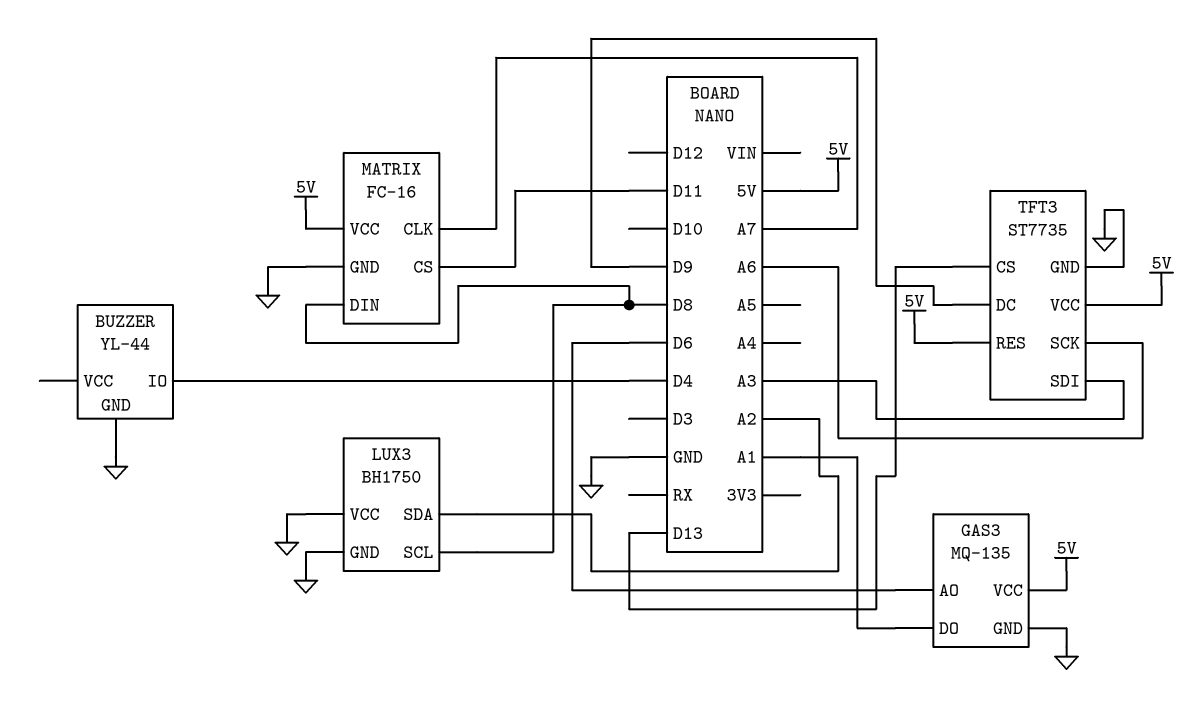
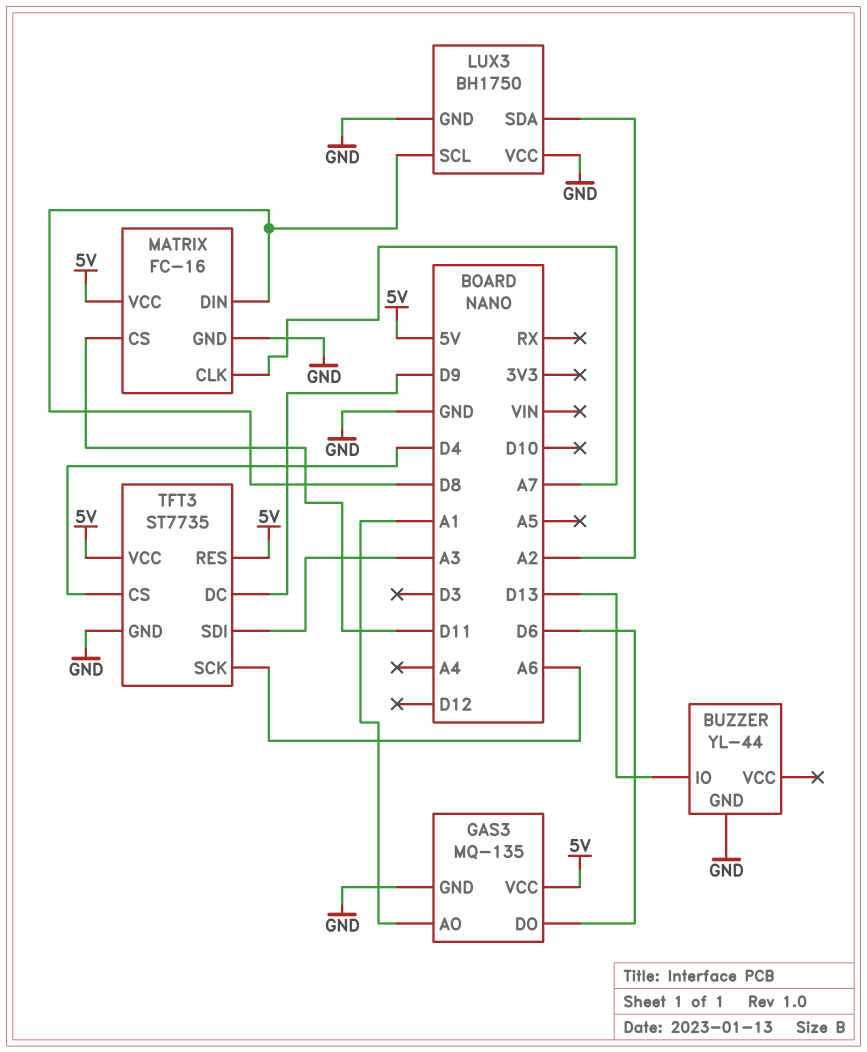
BUZZER pin IO: D4 -> D13
GAS3 pin AO: D6 -> A1
GAS3 pin DO: A1 -> D6
TFT3 pin CS: D13 -> D4

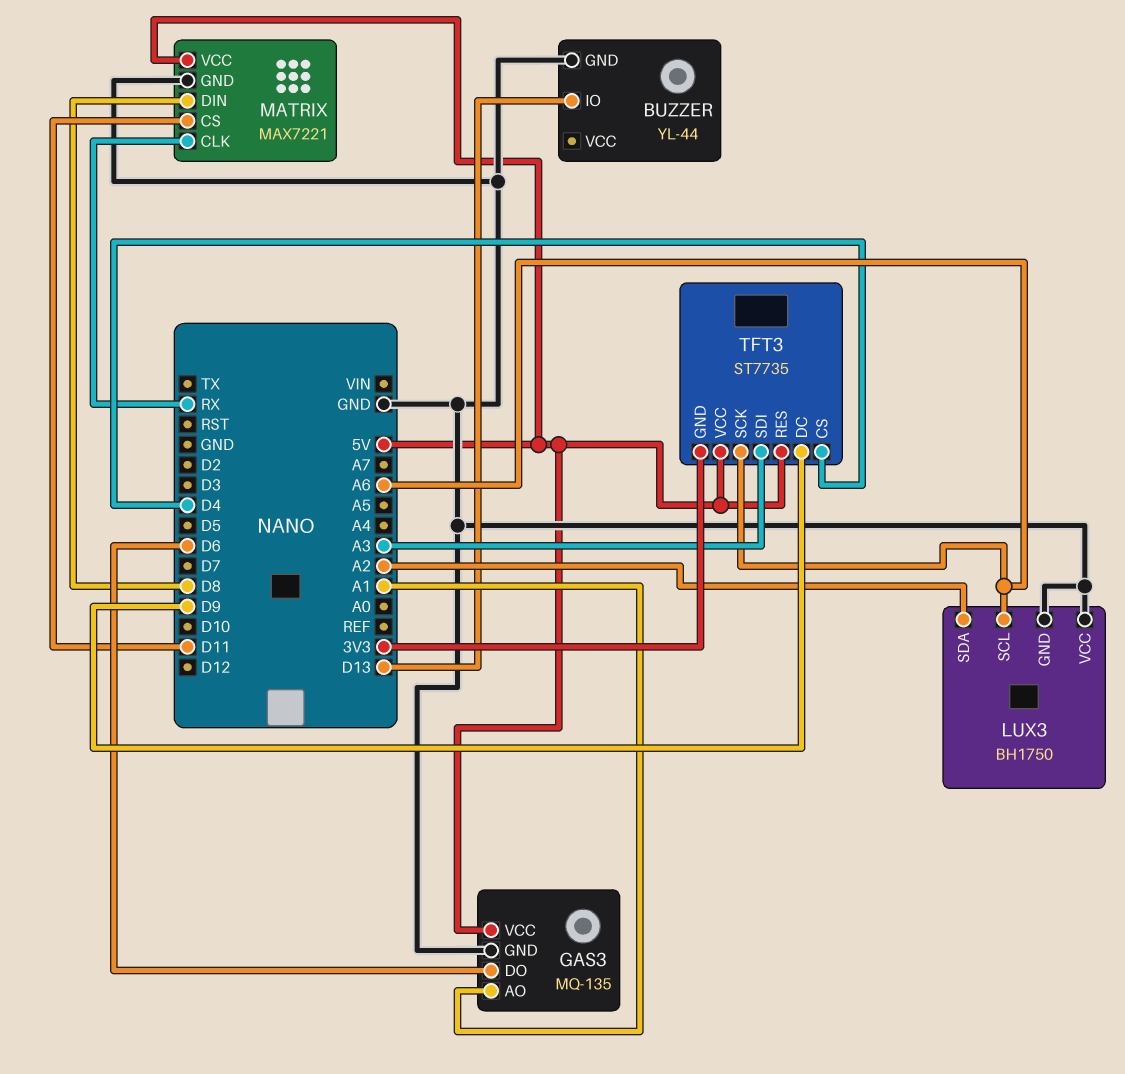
LUX3 pin SCL: D8 -> A6
MATRIX: FC-16 -> MAX7221
MATRIX pin CLK: A7 -> RX
TFT3 pin GND: GND -> 3V3

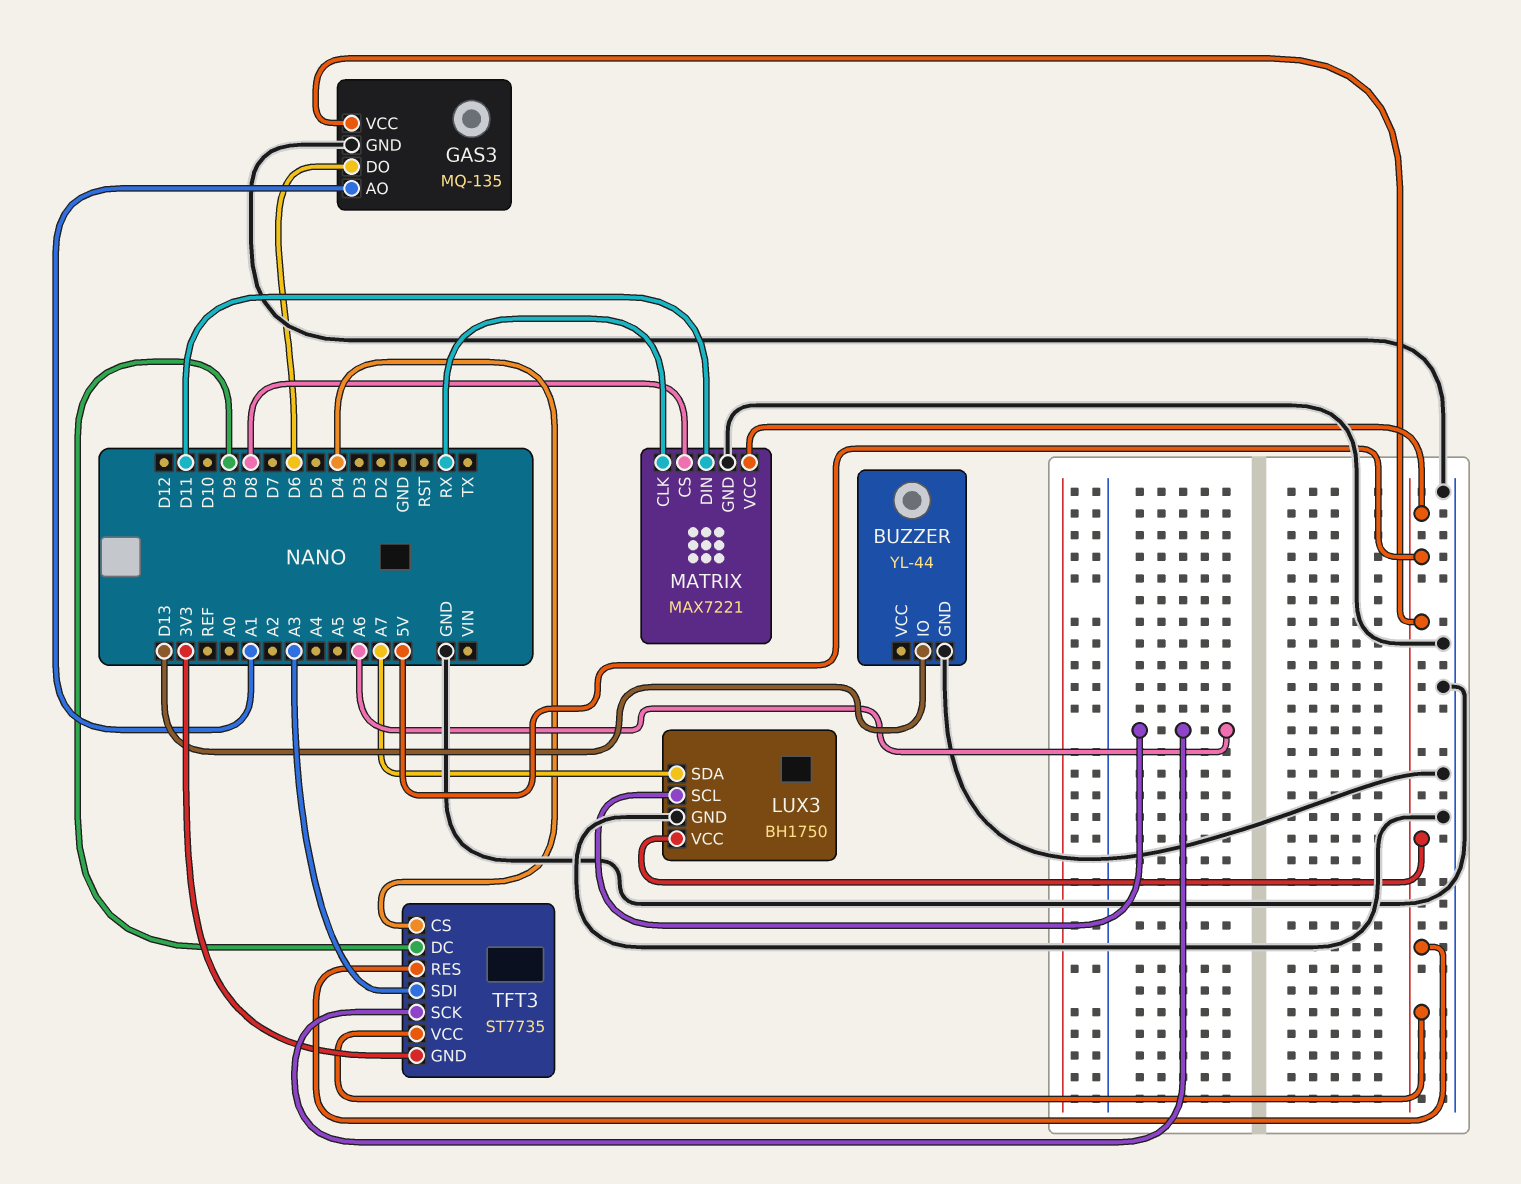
LUX3 pin SDA: A2 -> A7
LUX3 pin VCC: GND -> 5V
MATRIX pin CS: D11 -> D8
MATRIX pin DIN: D8 -> D11

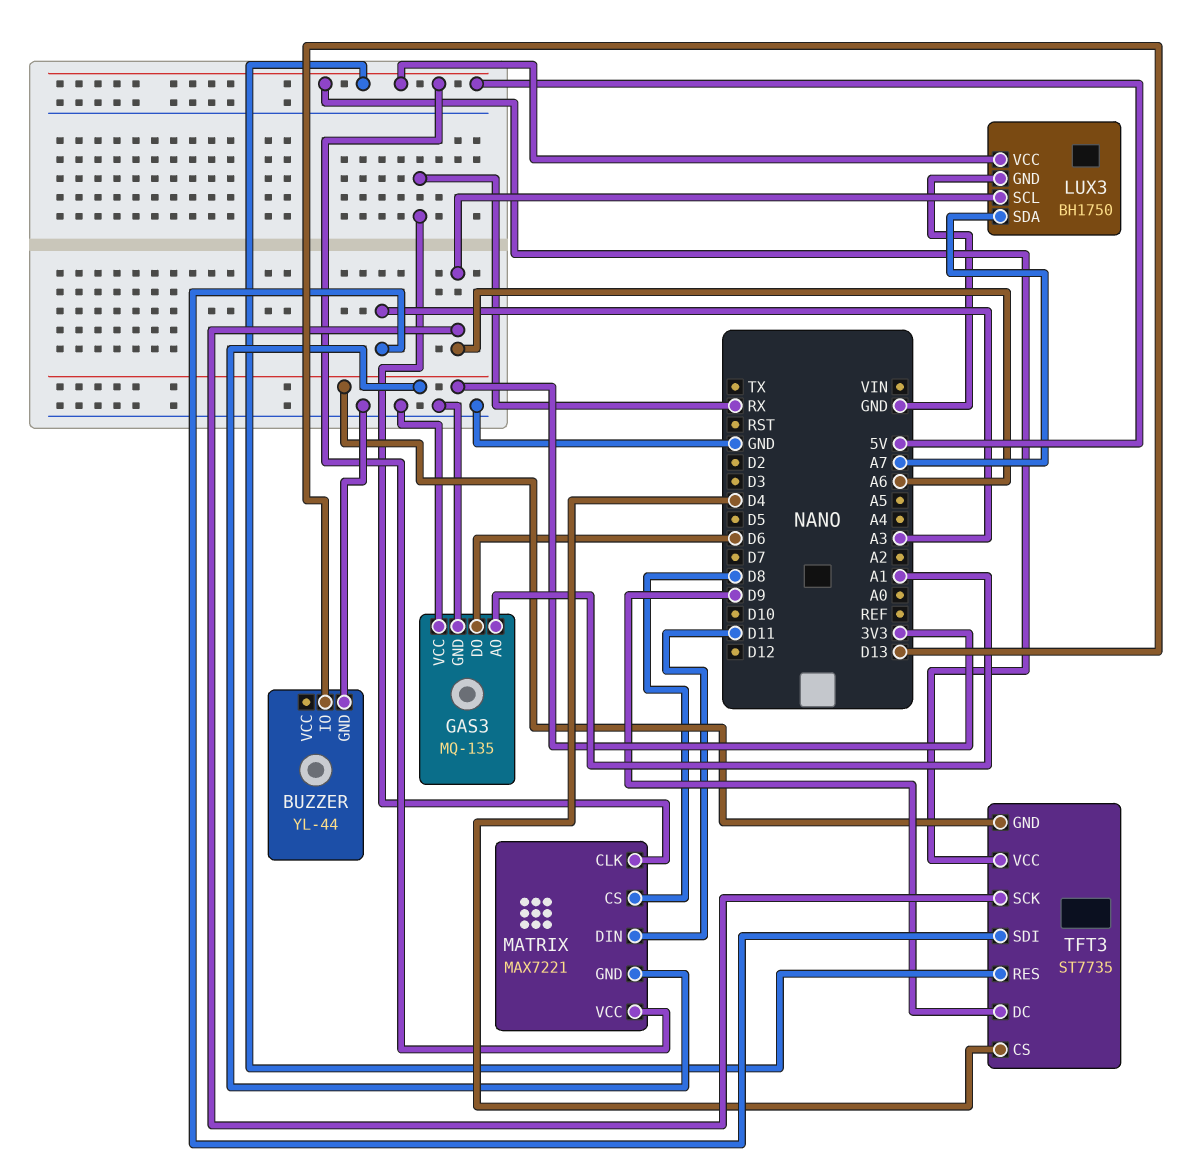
GAS3 pin VCC: 5V -> GND
MATRIX pin GND: GND -> 3V3

